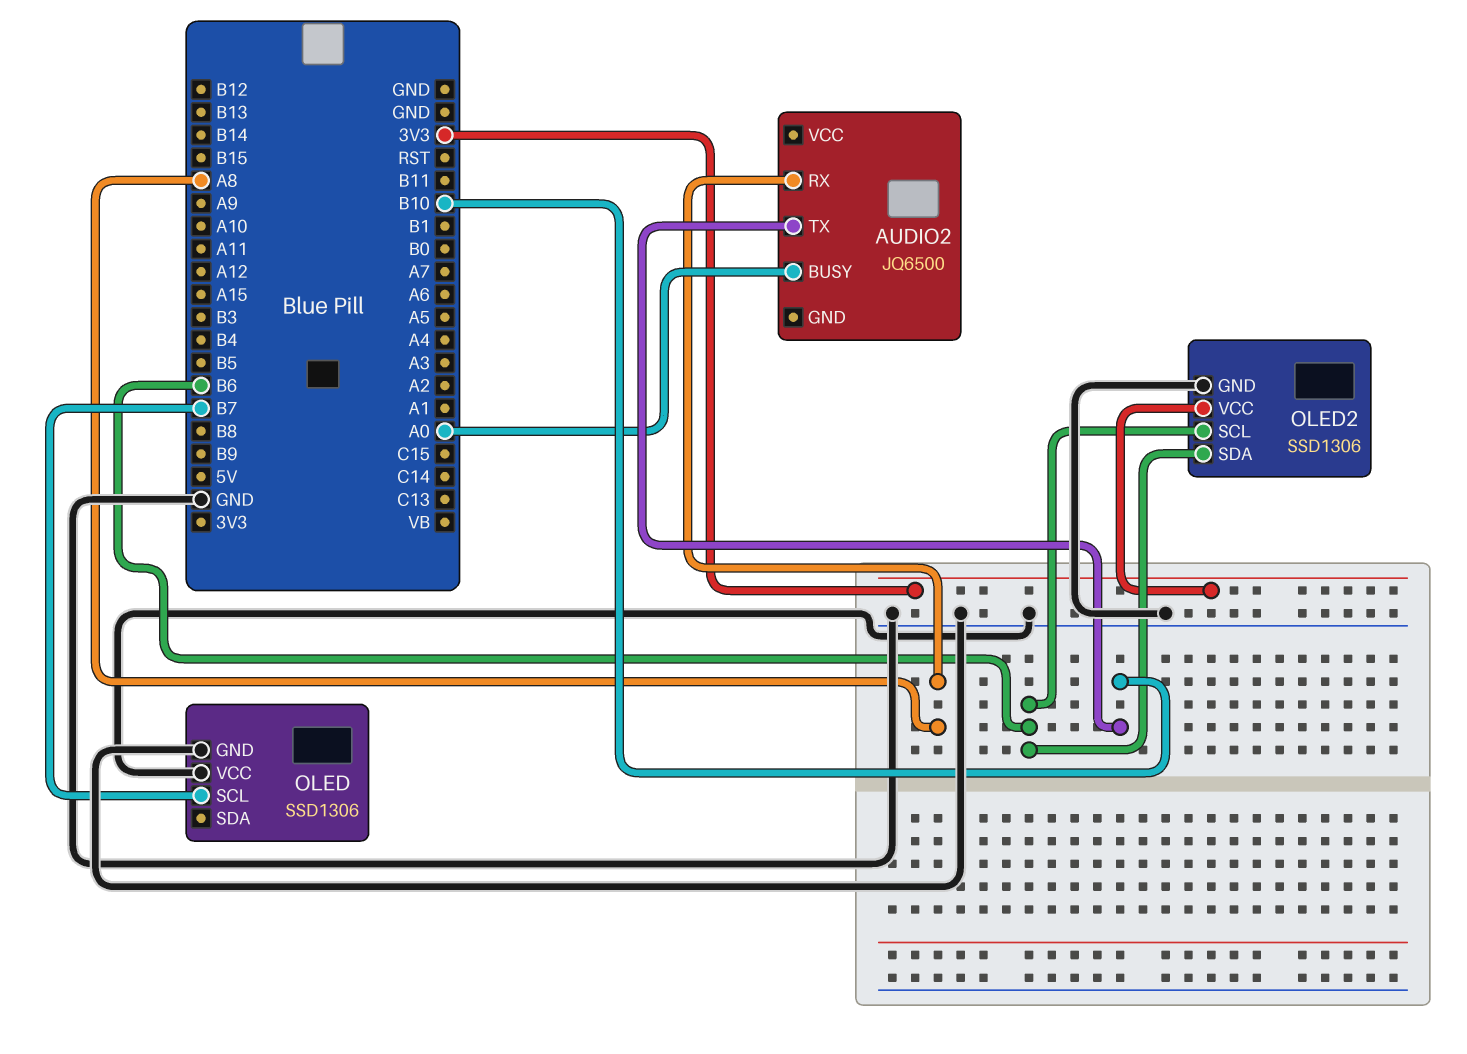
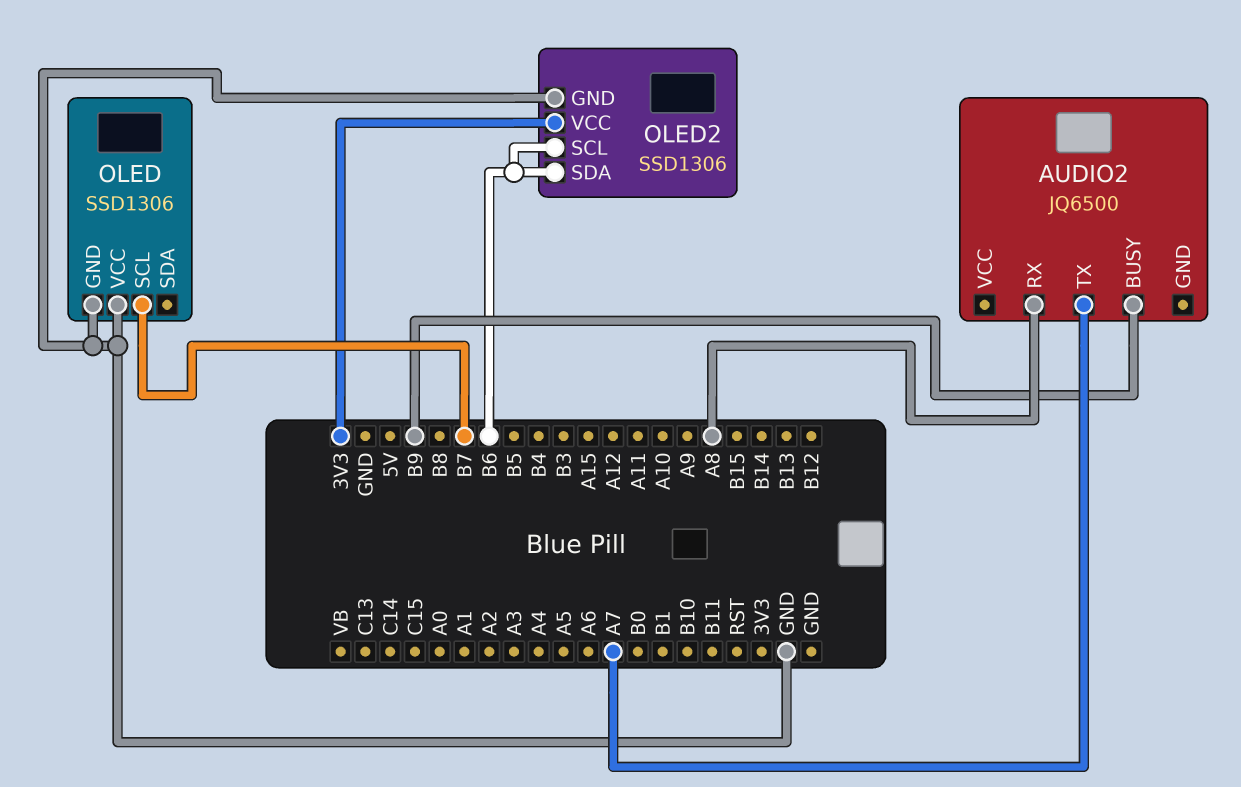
AUDIO2 pin BUSY: A0 -> B9
AUDIO2 pin TX: B10 -> A7

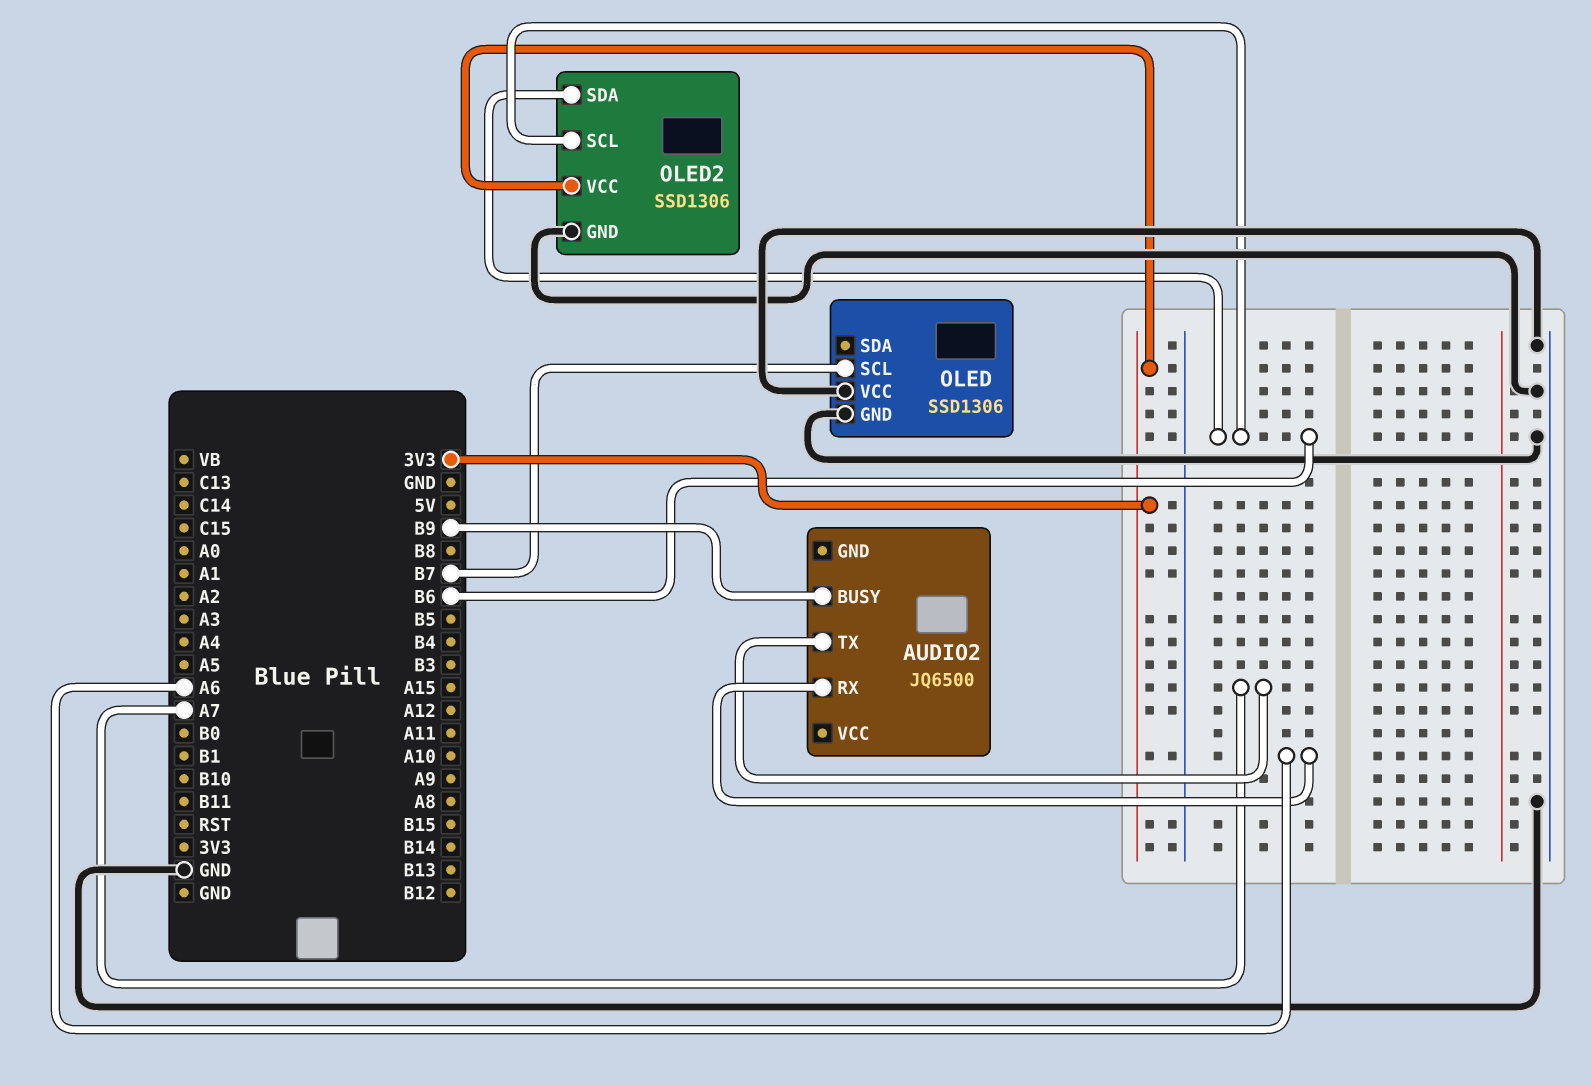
AUDIO2 pin RX: A8 -> A6

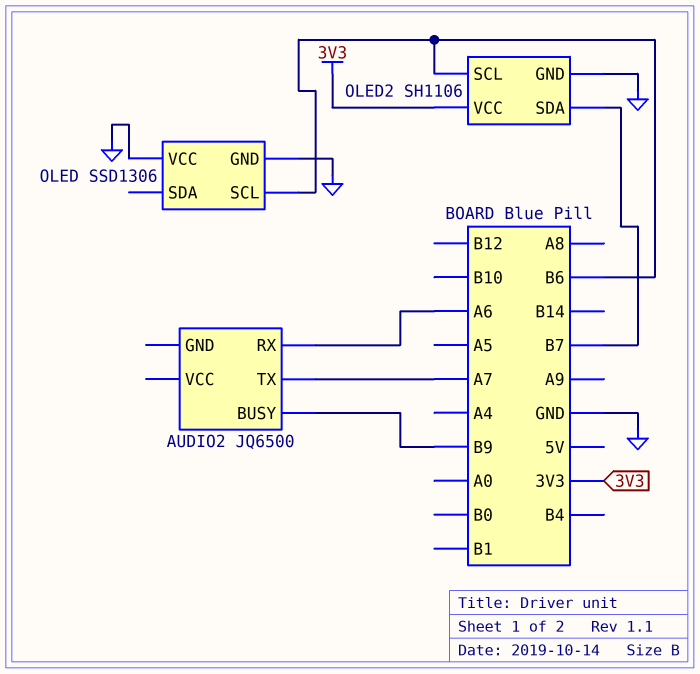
OLED pin SCL: B7 -> B6
OLED2: SSD1306 -> SH1106
OLED2 pin SDA: B6 -> B7

